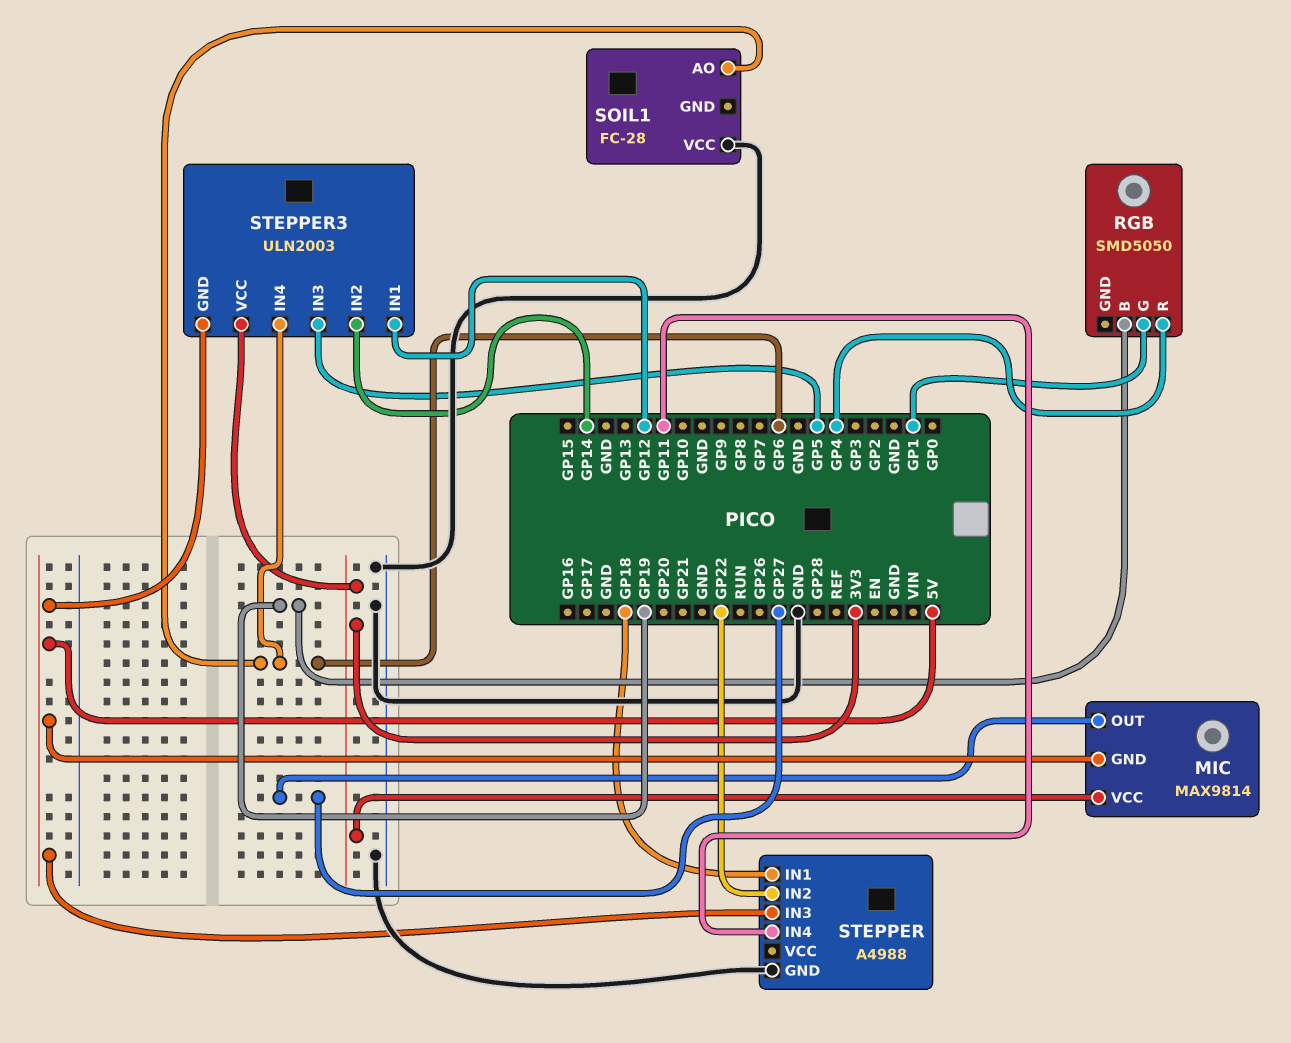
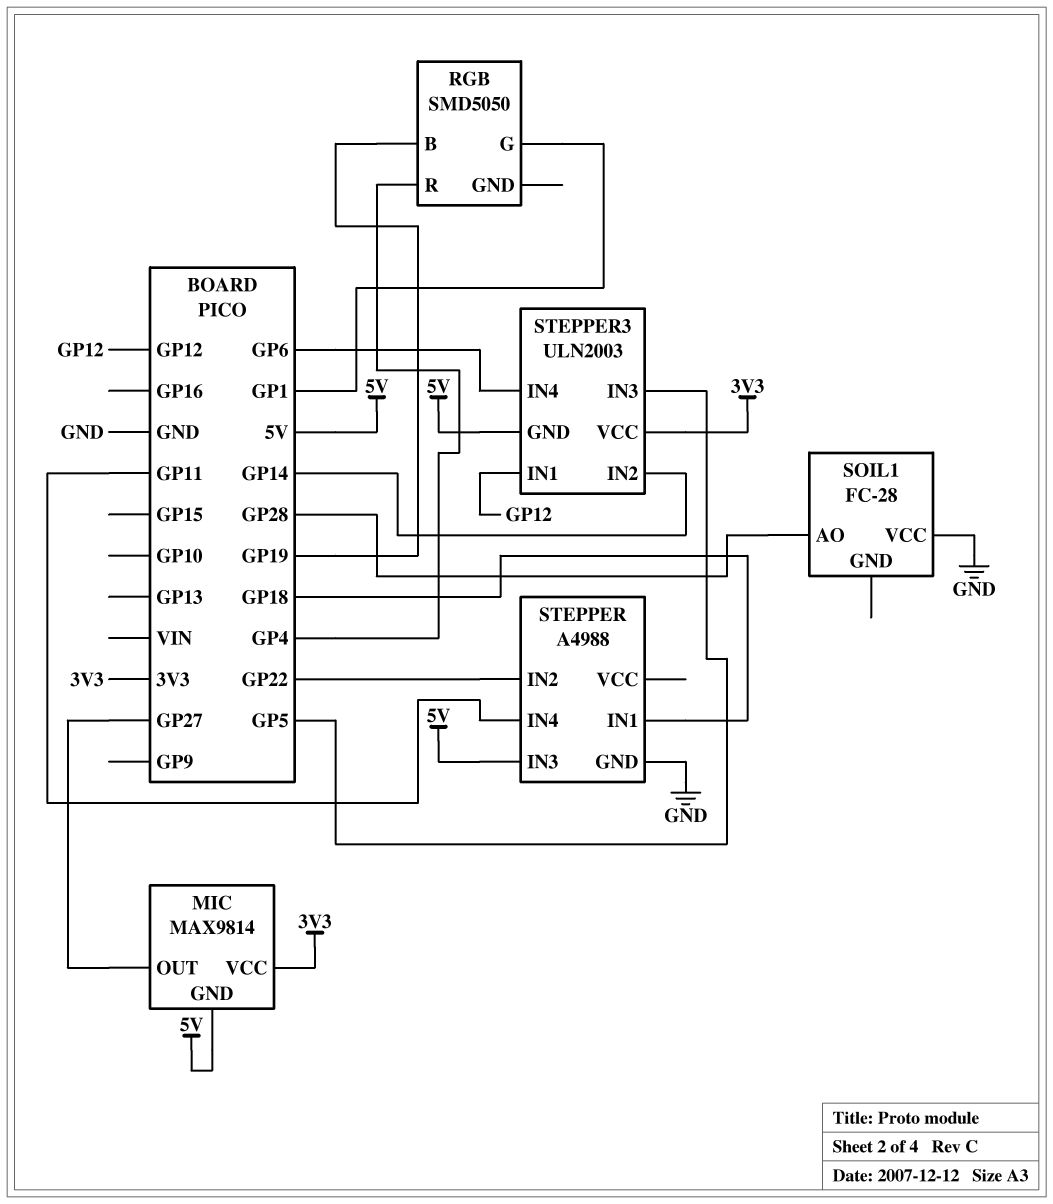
SOIL1 pin AO: GP6 -> GP28

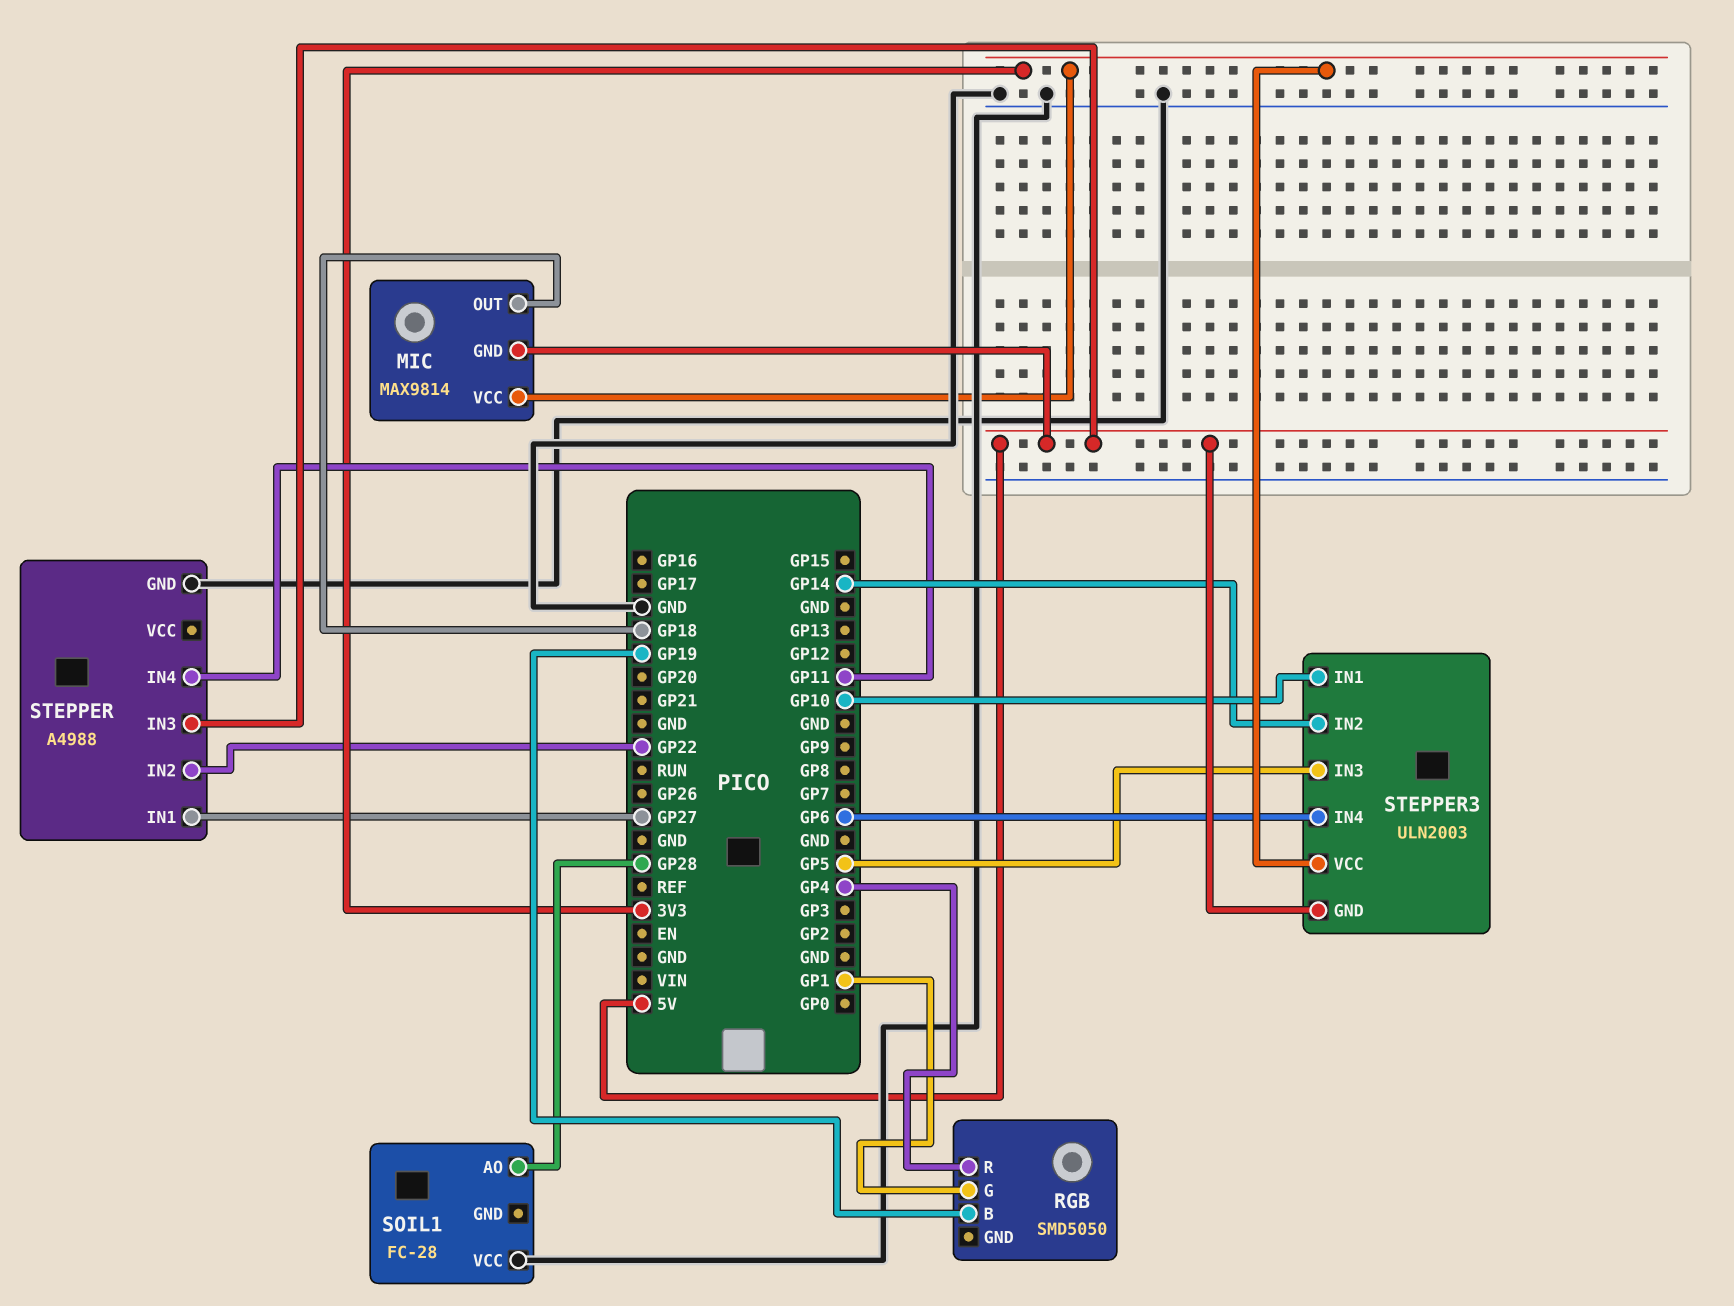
MIC pin OUT: GP27 -> GP18
STEPPER pin IN1: GP18 -> GP27
STEPPER3 pin IN1: GP12 -> GP10

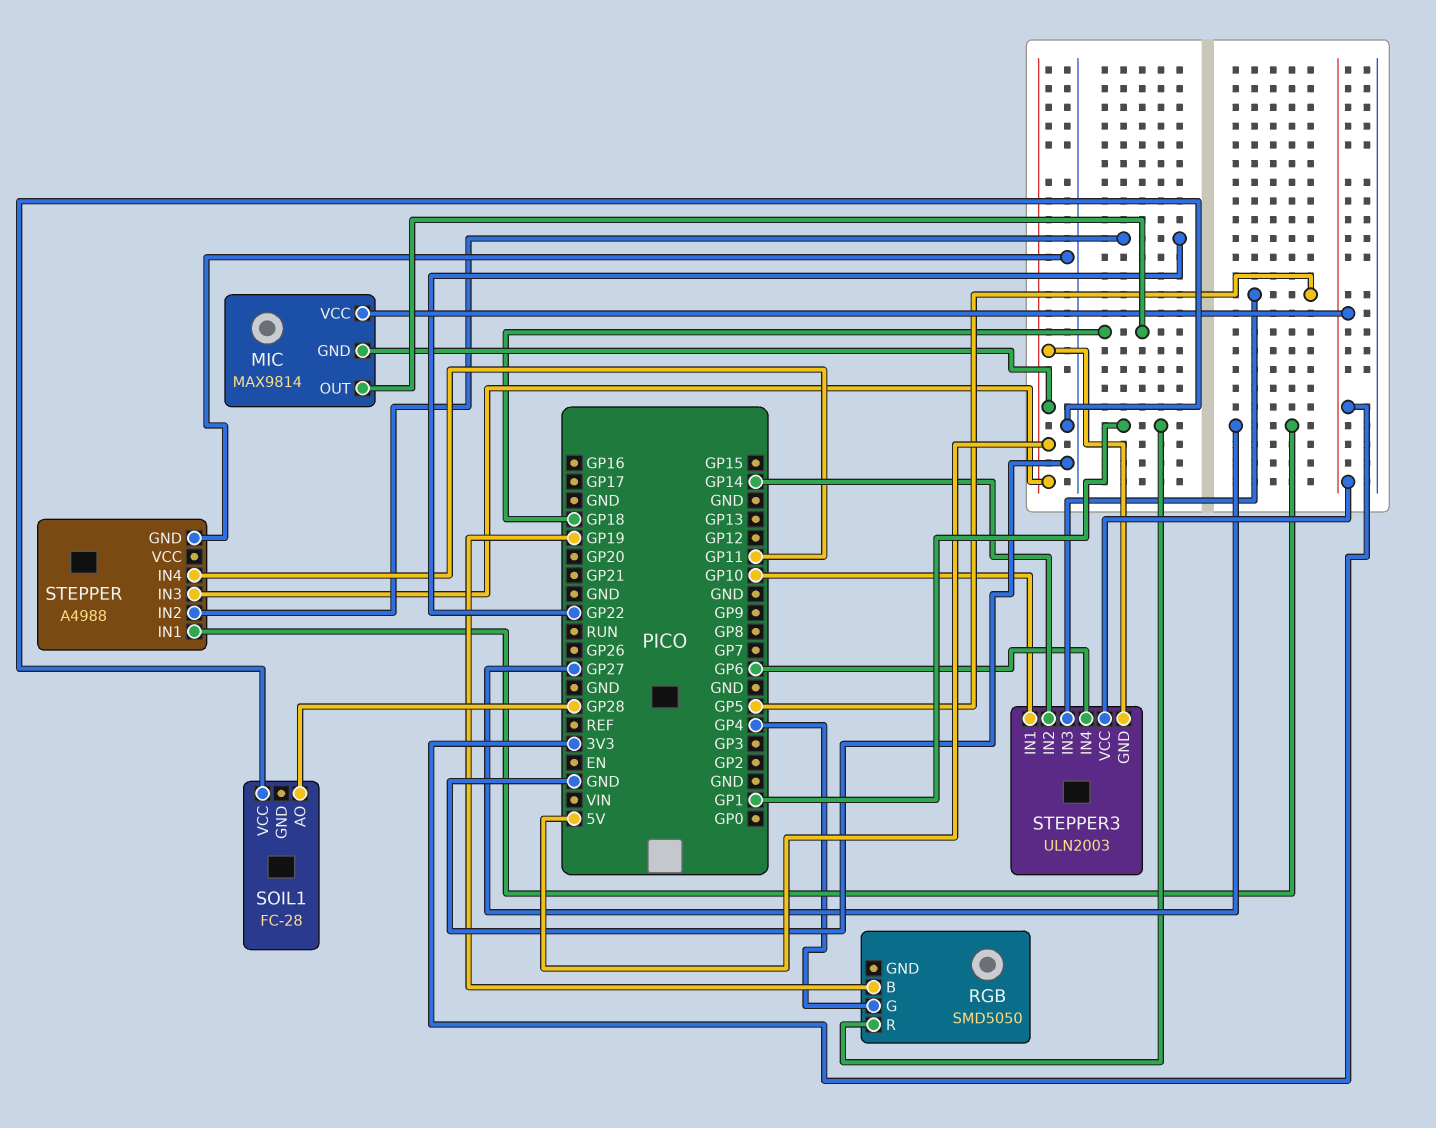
RGB pin G: GP1 -> GP4
RGB pin R: GP4 -> GP1

